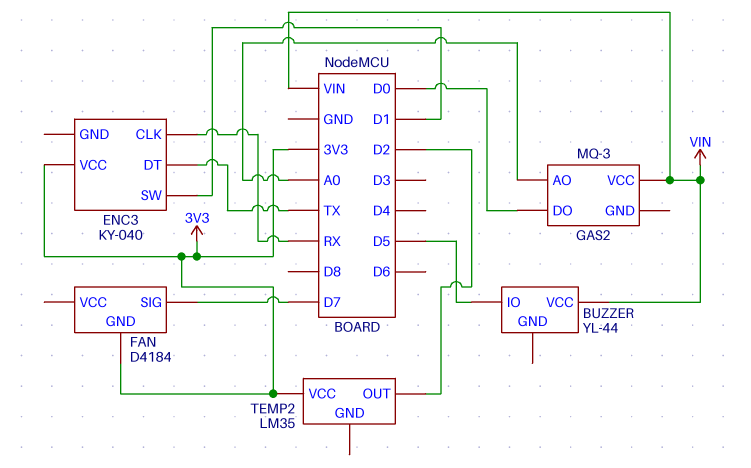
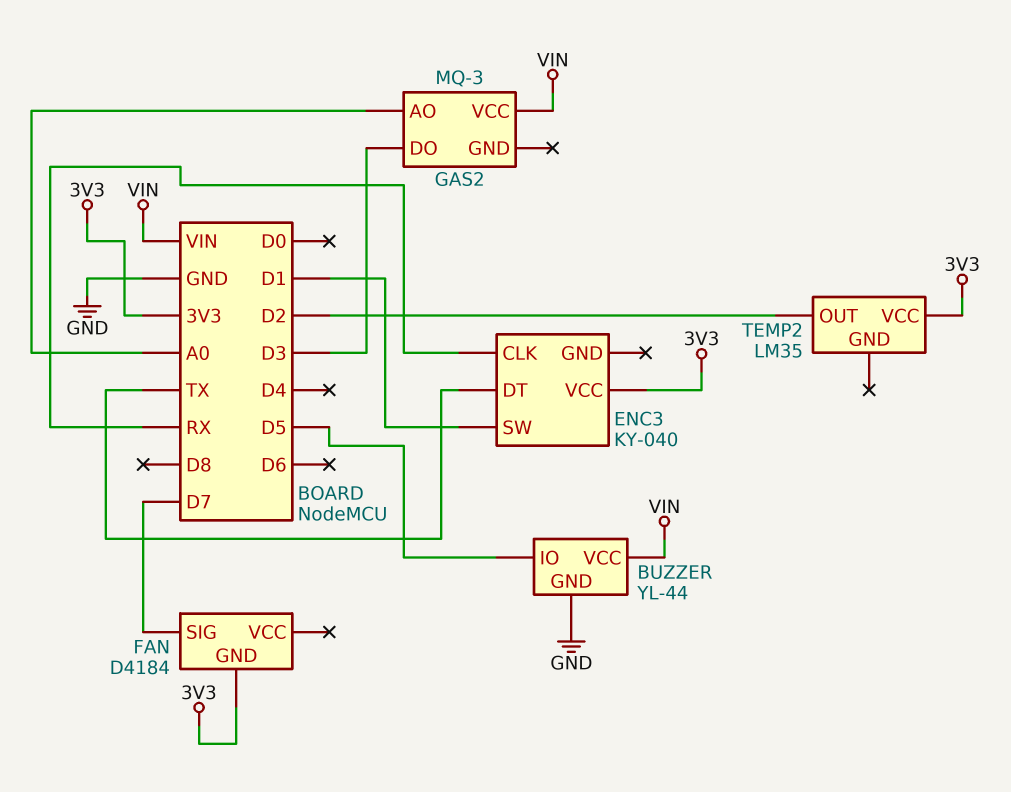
BUZZER pin GND: none -> GND
GAS2 pin DO: D0 -> D3

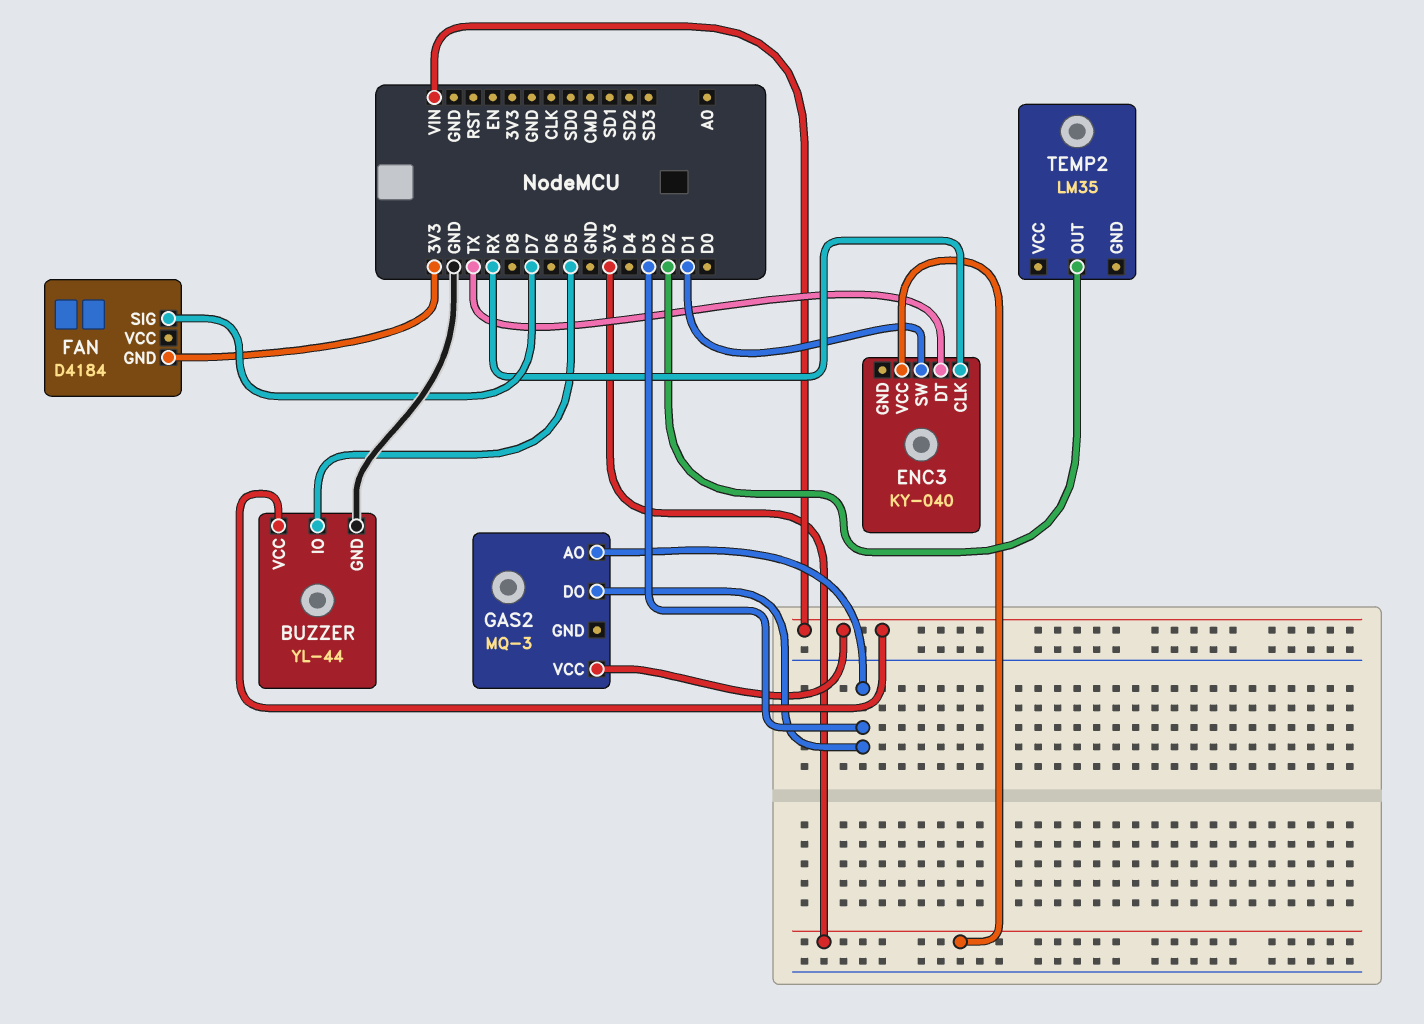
GAS2 pin AO: A0 -> D3
TEMP2 pin VCC: 3V3 -> none

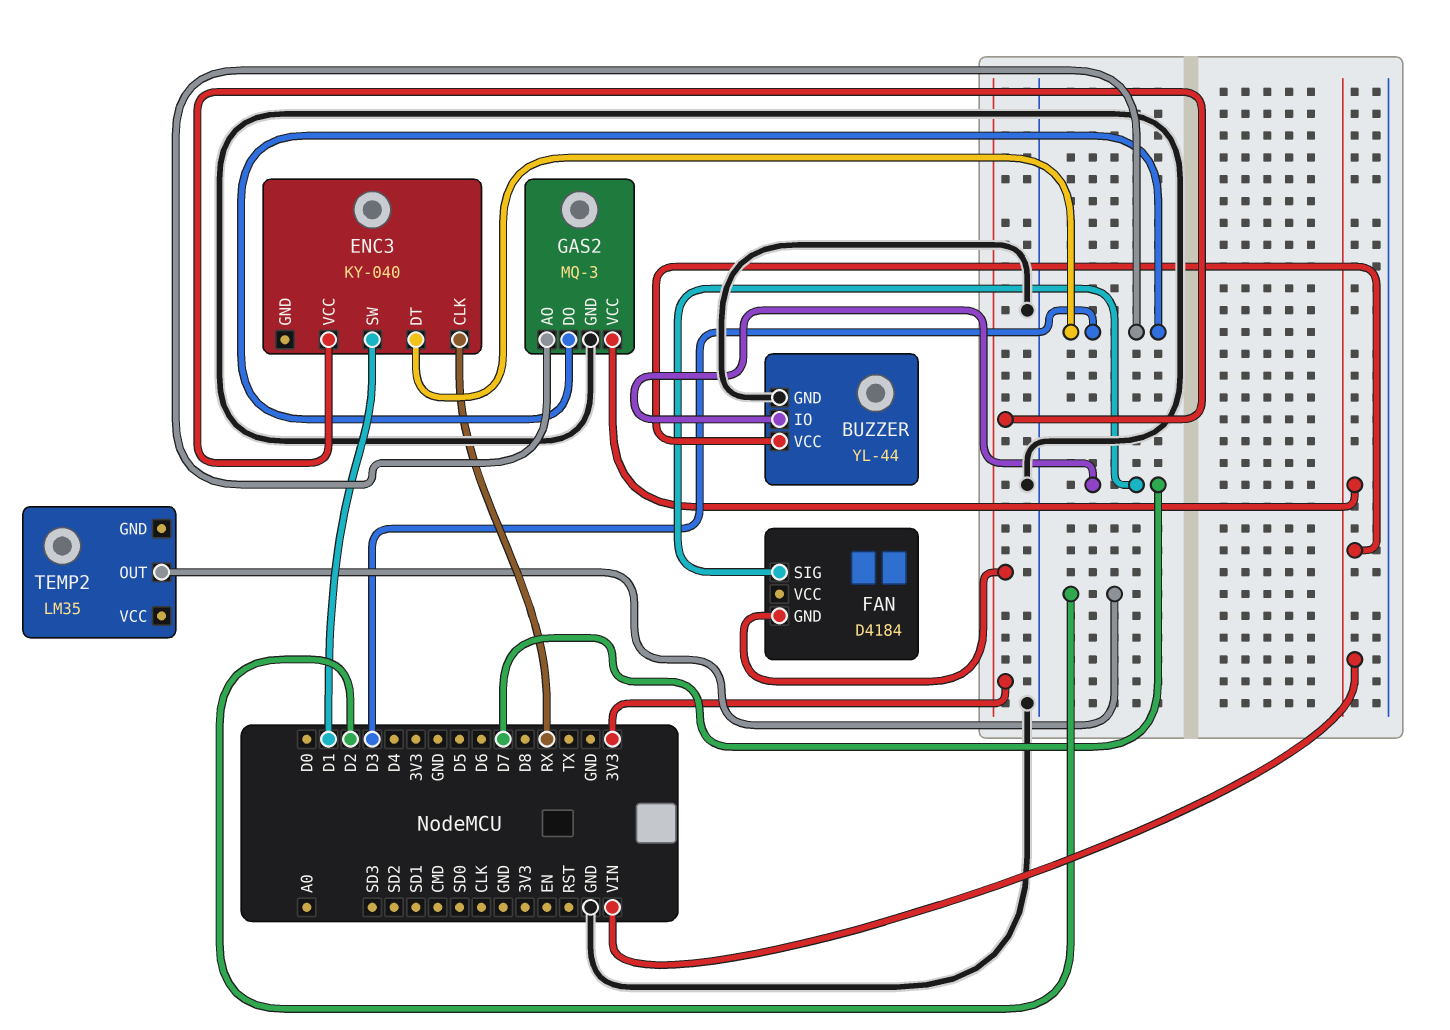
BUZZER pin IO: D5 -> D7
ENC3 pin DT: TX -> D3
GAS2 pin GND: none -> GND

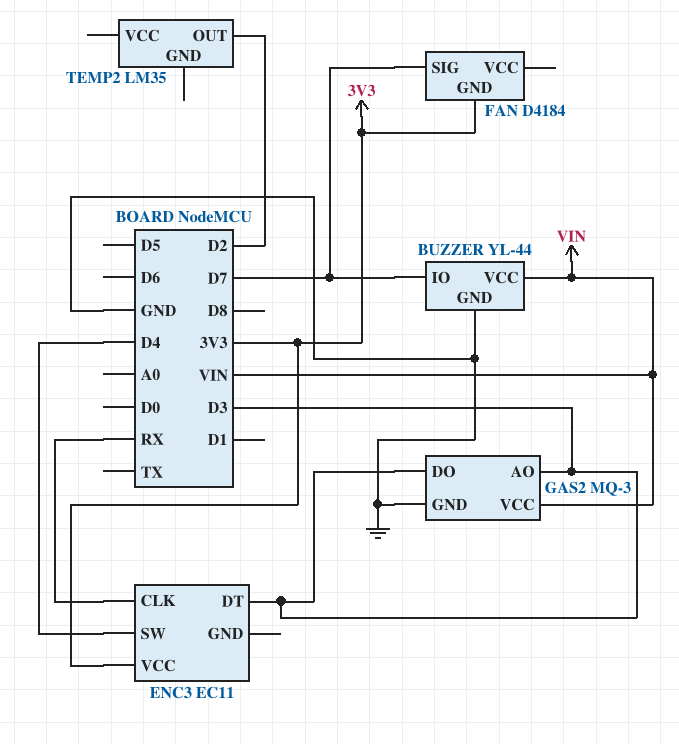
ENC3: KY-040 -> EC11
ENC3 pin SW: D1 -> D4

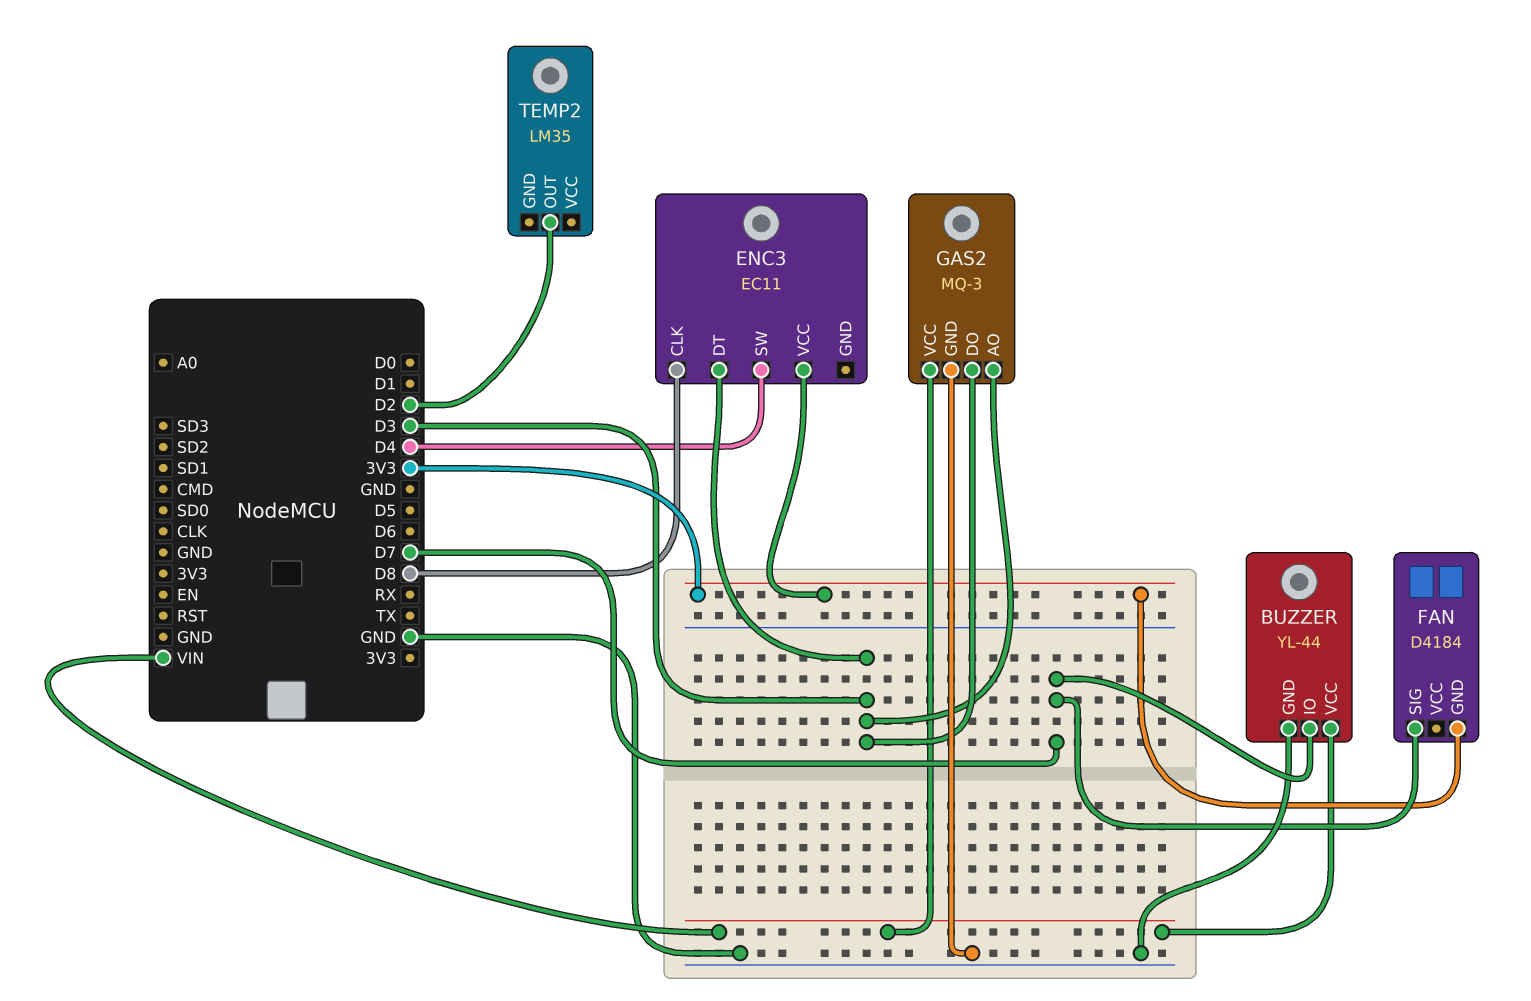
ENC3 pin CLK: RX -> D8

